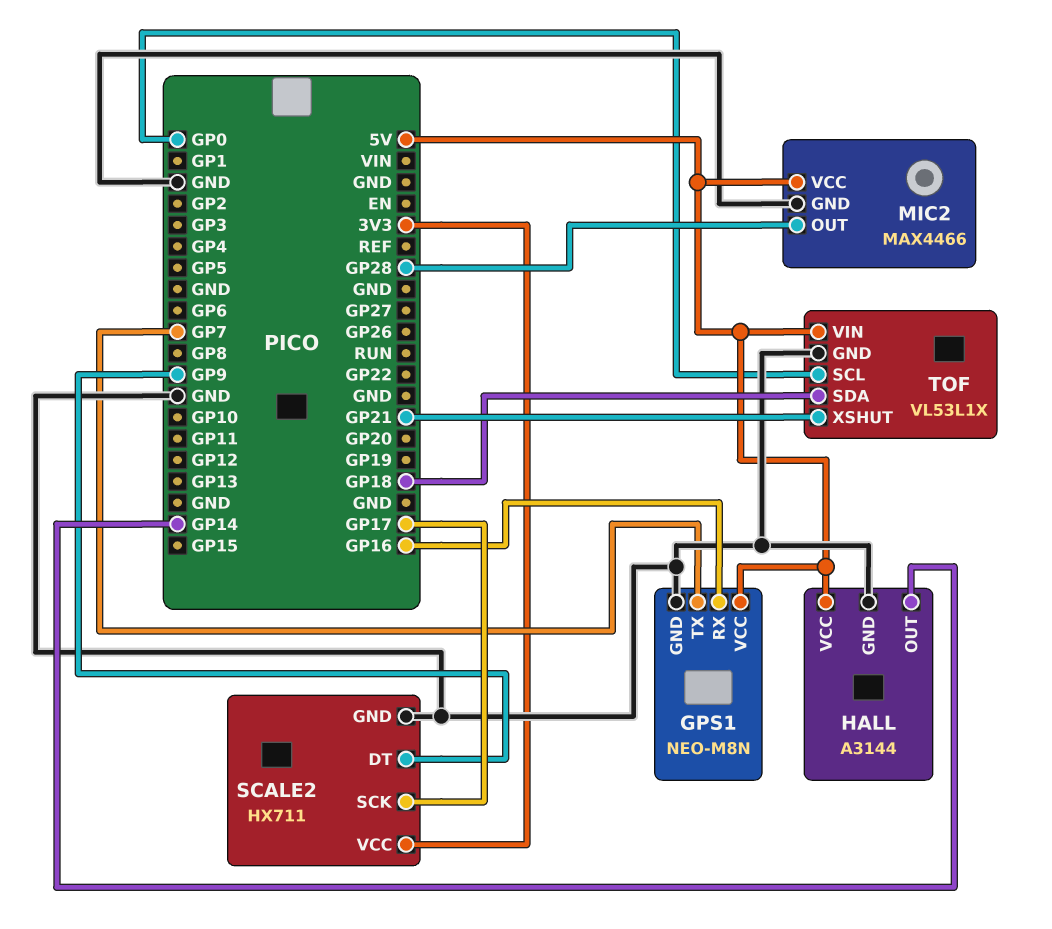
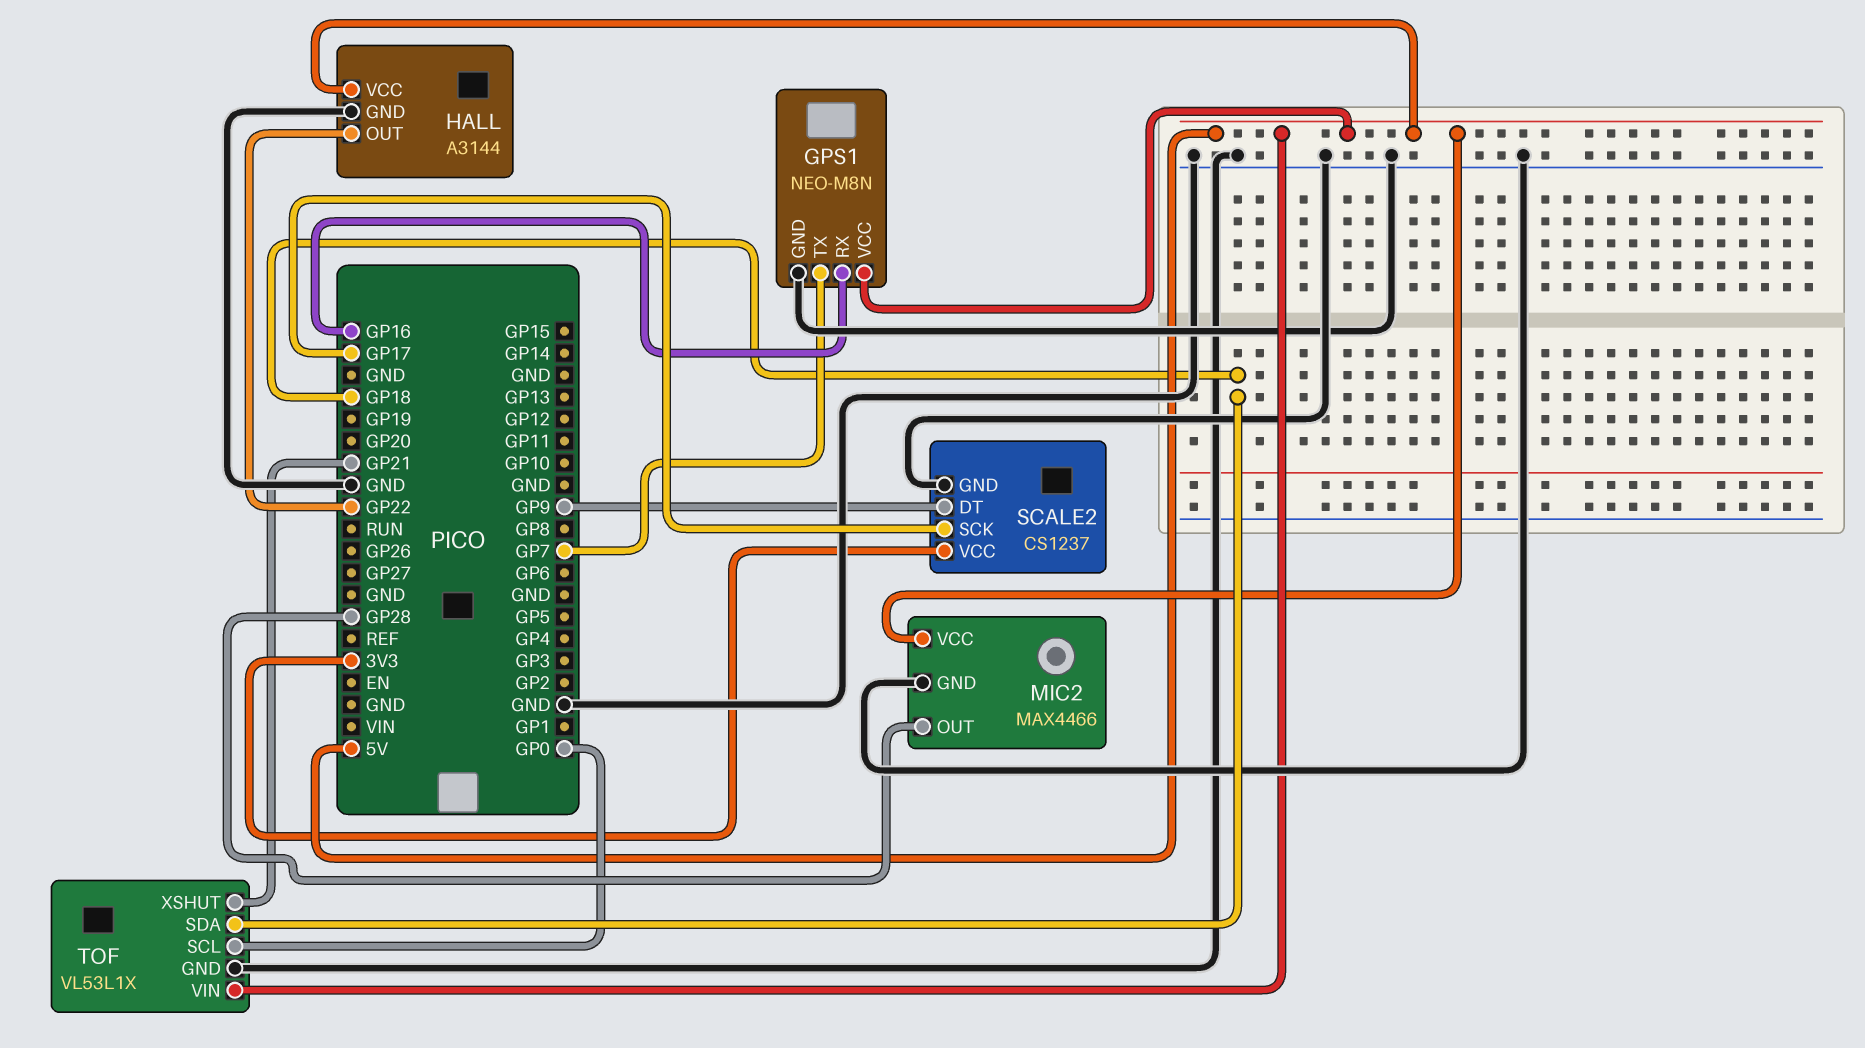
HALL pin OUT: GP14 -> GP22
SCALE2: HX711 -> CS1237

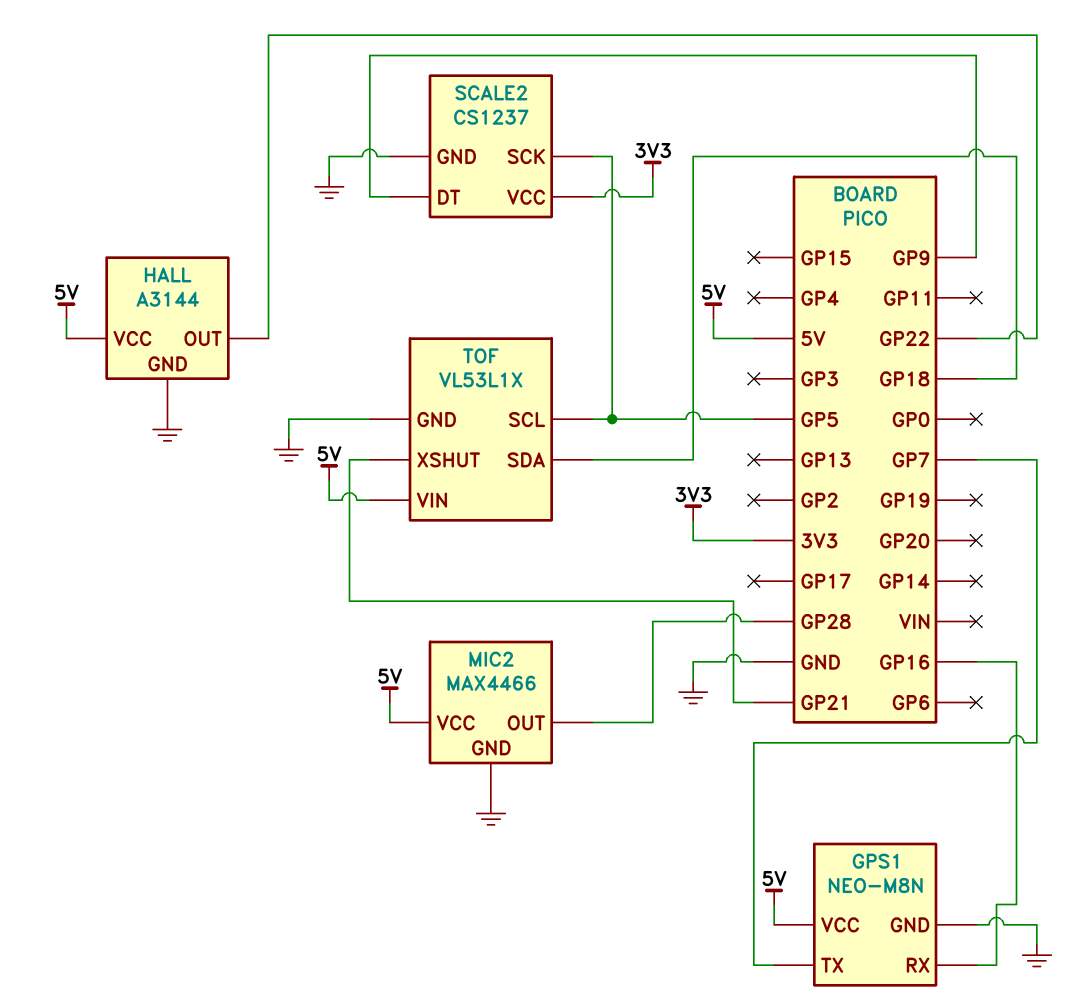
SCALE2 pin SCK: GP17 -> GP5
TOF pin SCL: GP0 -> GP5

